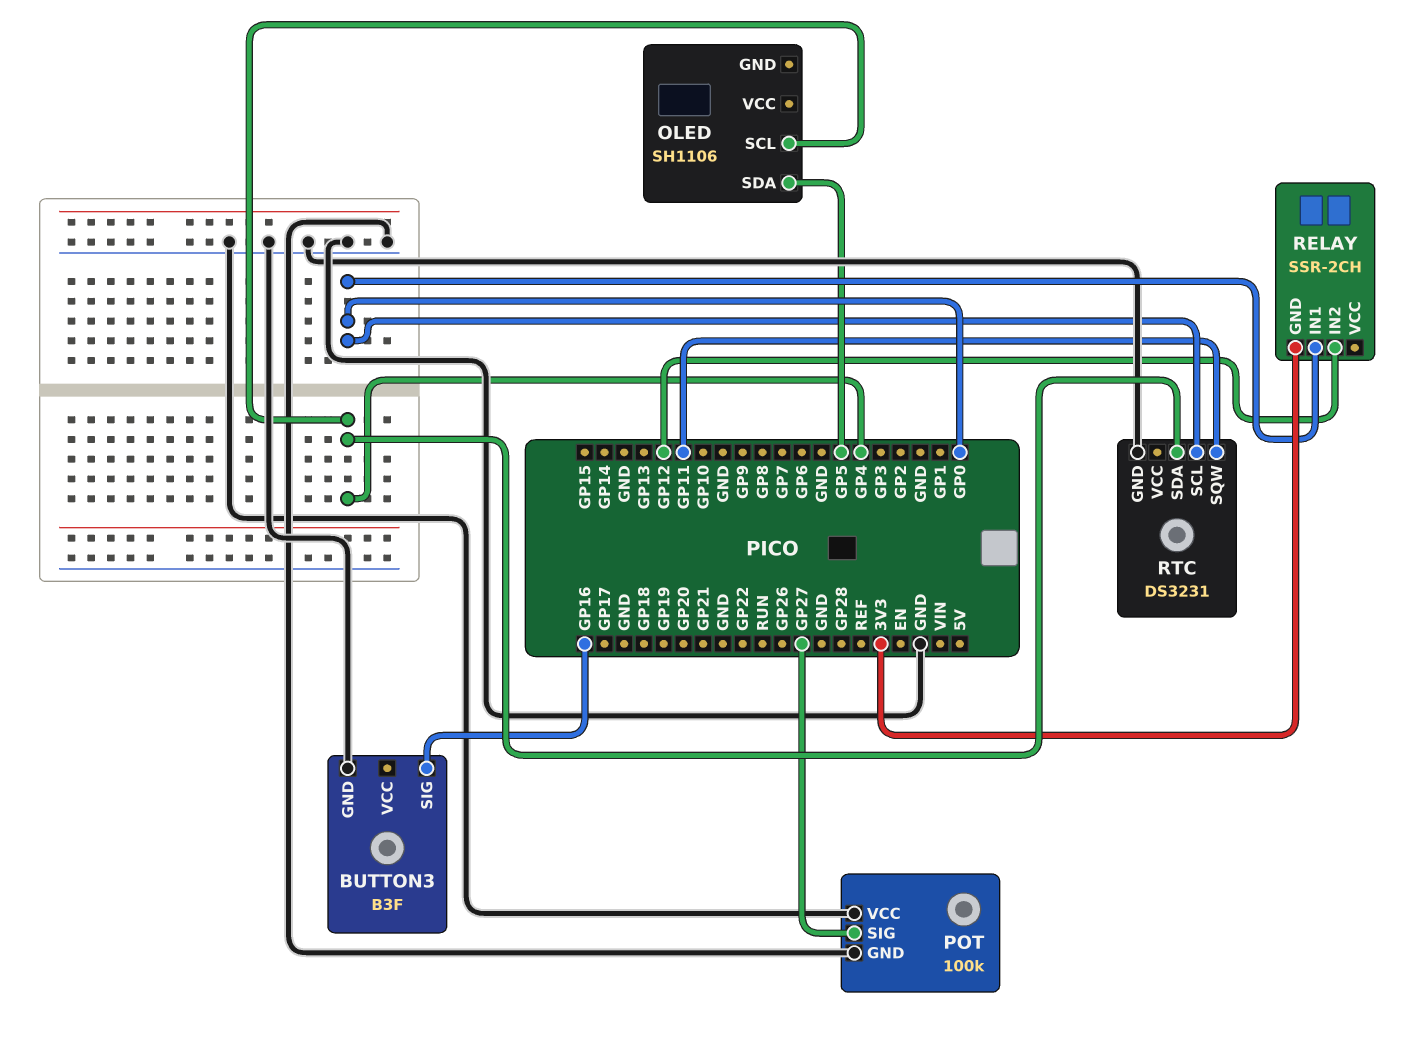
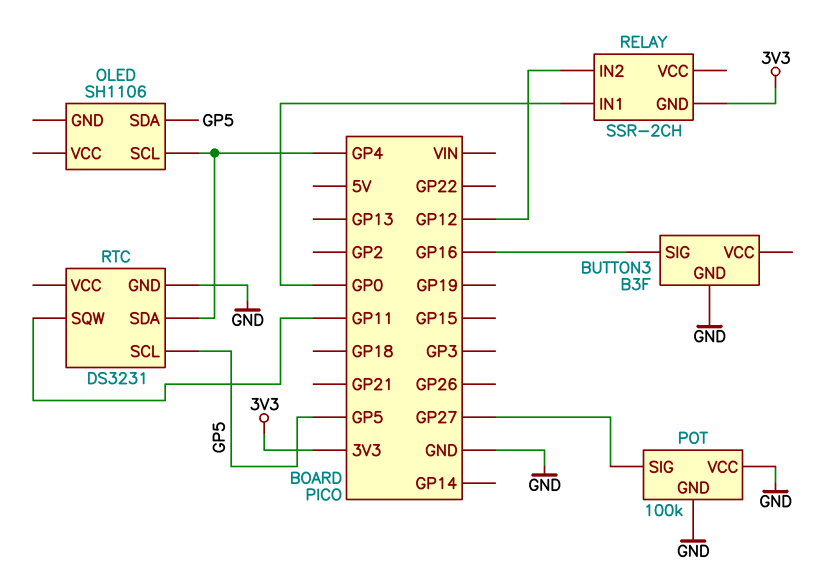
RTC pin SCL: GP0 -> GP5

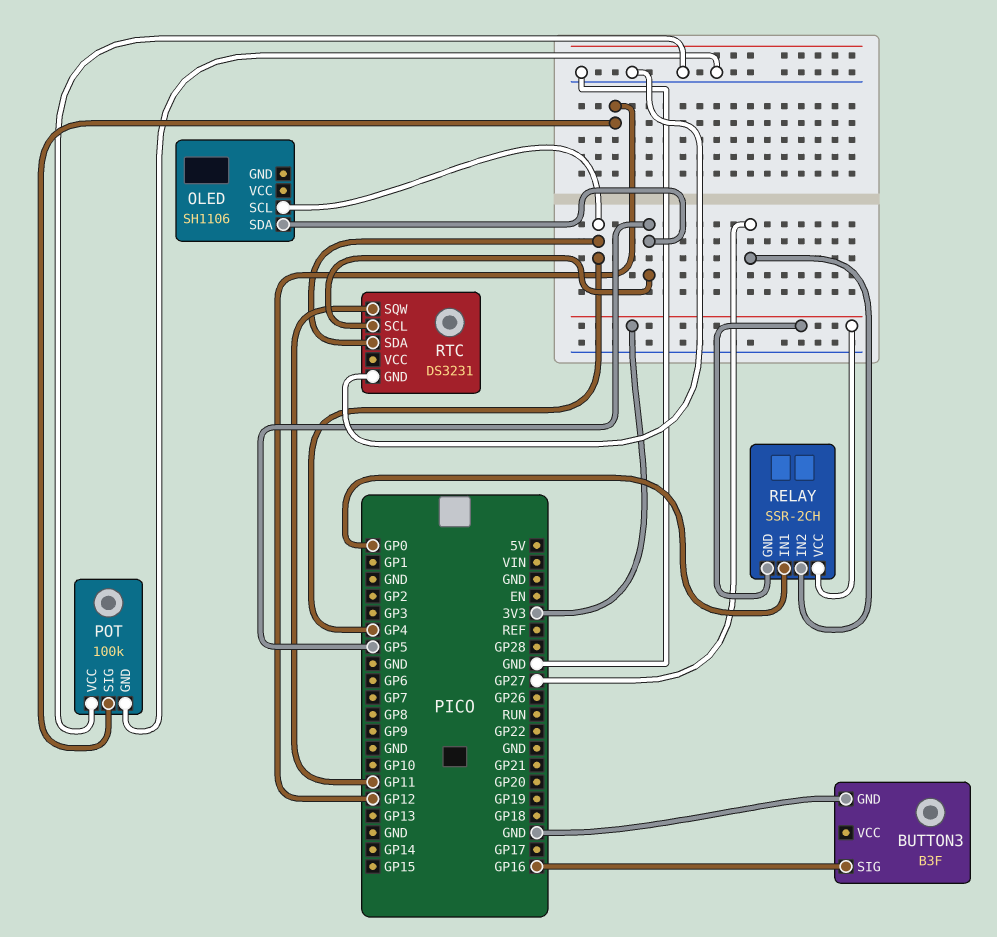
POT pin SIG: GP27 -> GP12
RELAY pin IN2: GP12 -> GP27
RELAY pin VCC: none -> 3V3

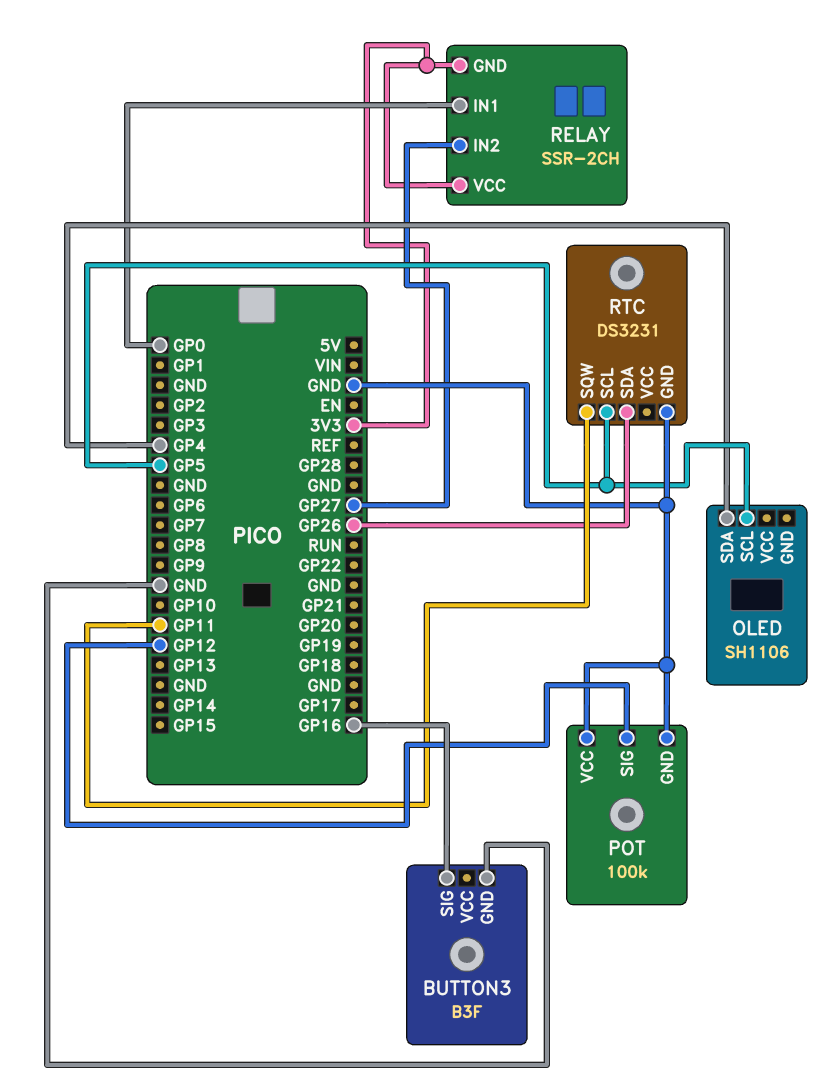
OLED pin SCL: GP4 -> GP5
OLED pin SDA: GP5 -> GP4
RTC pin SDA: GP4 -> GP26

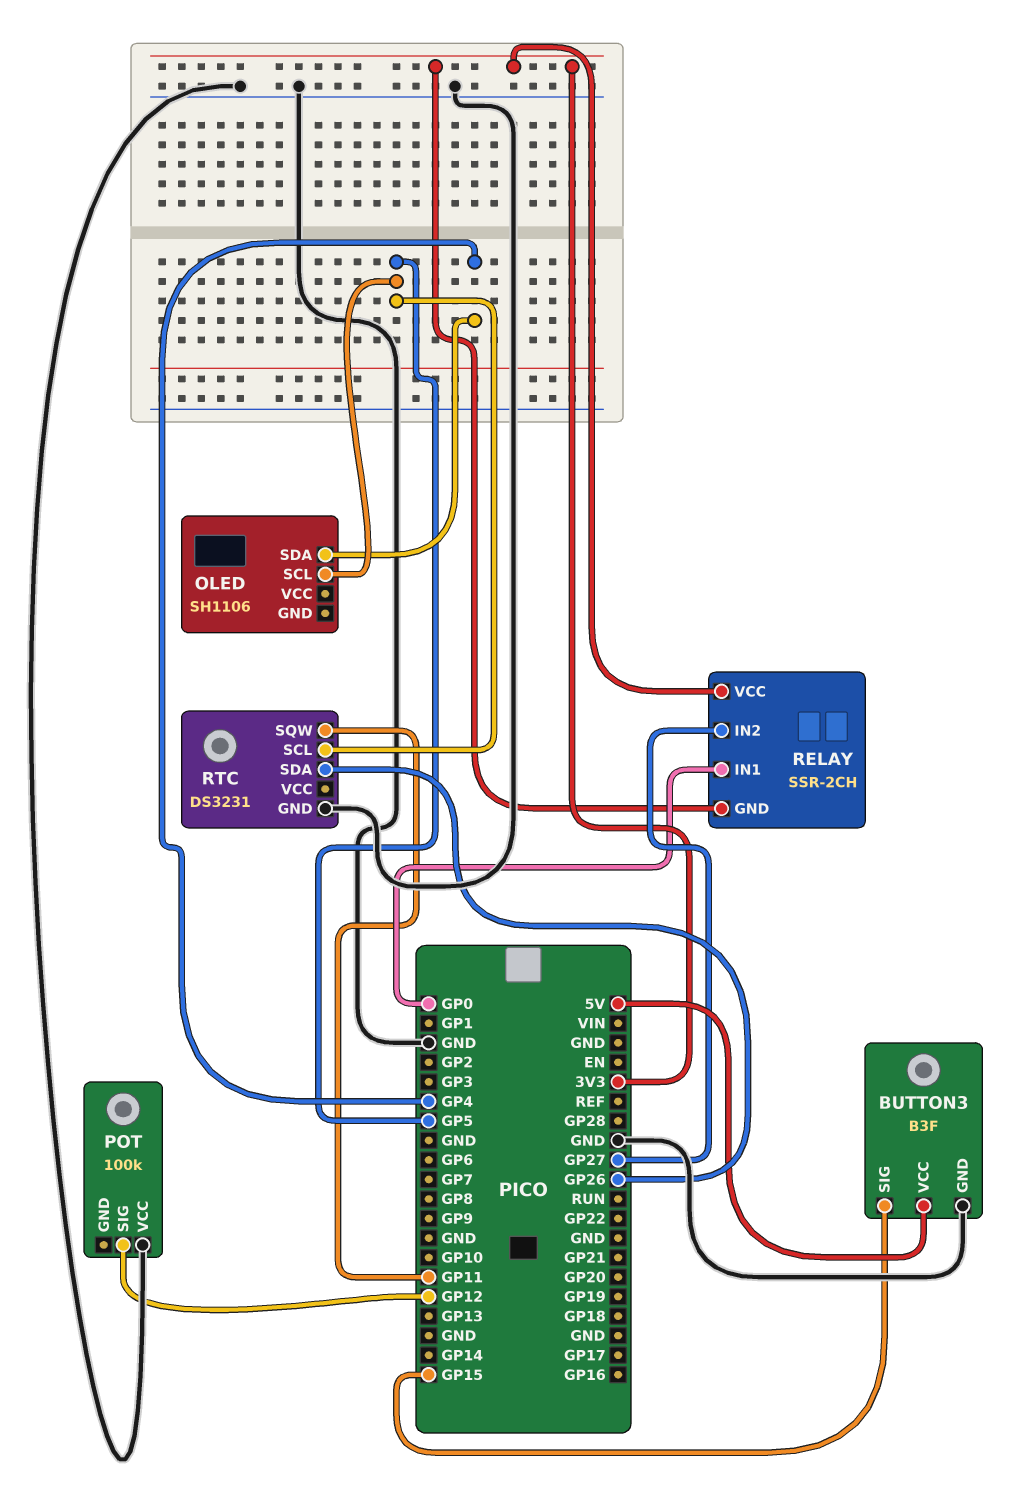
BUTTON3 pin SIG: GP16 -> GP15
BUTTON3 pin VCC: none -> 5V
POT pin GND: GND -> none

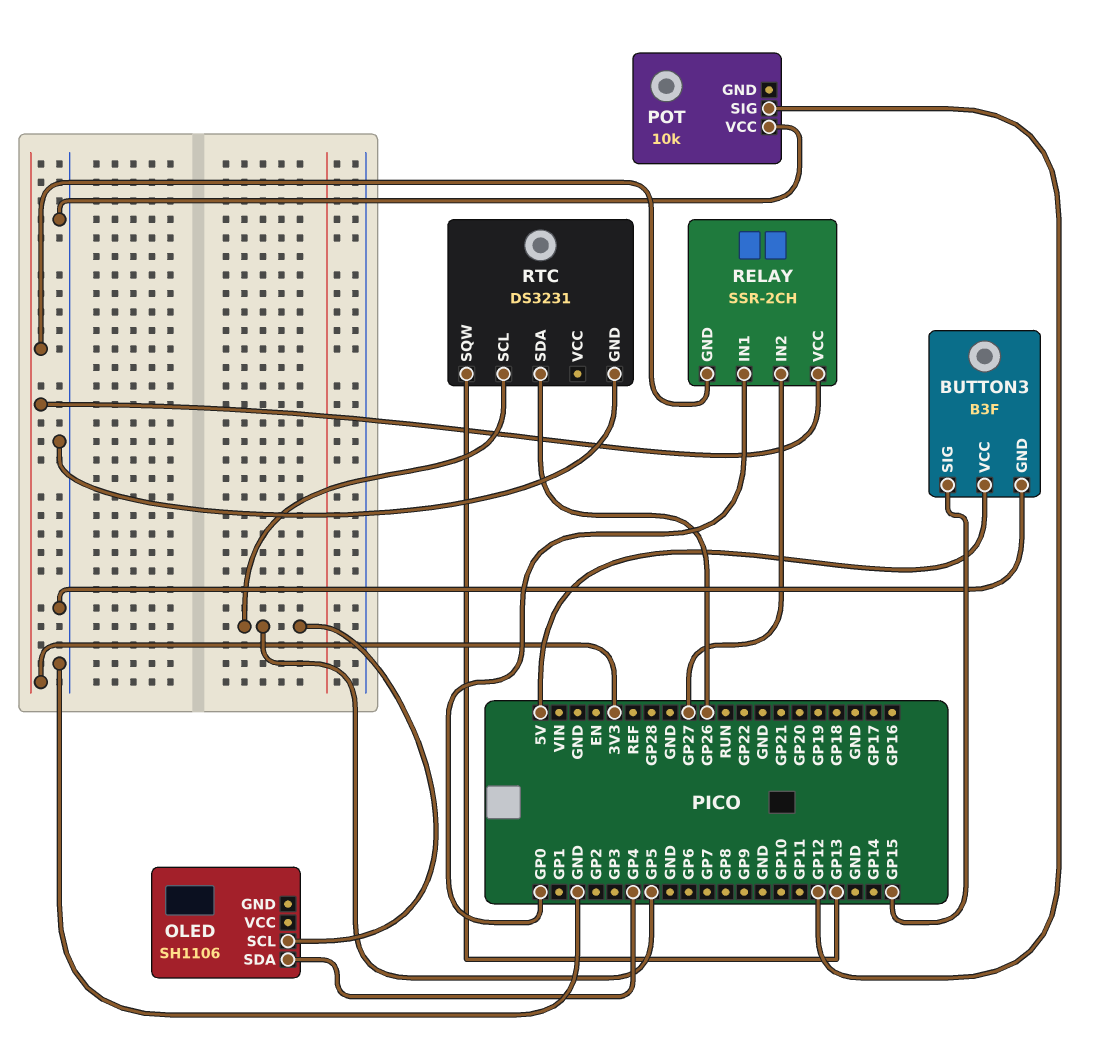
POT: 100k -> 10k
RTC pin SQW: GP11 -> GP13

